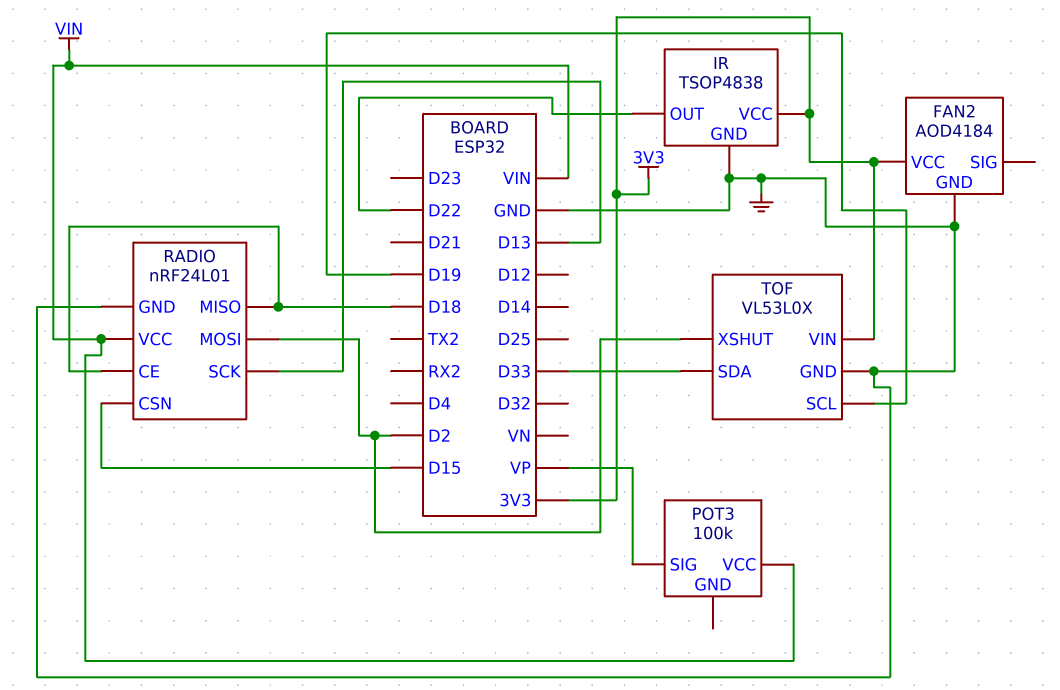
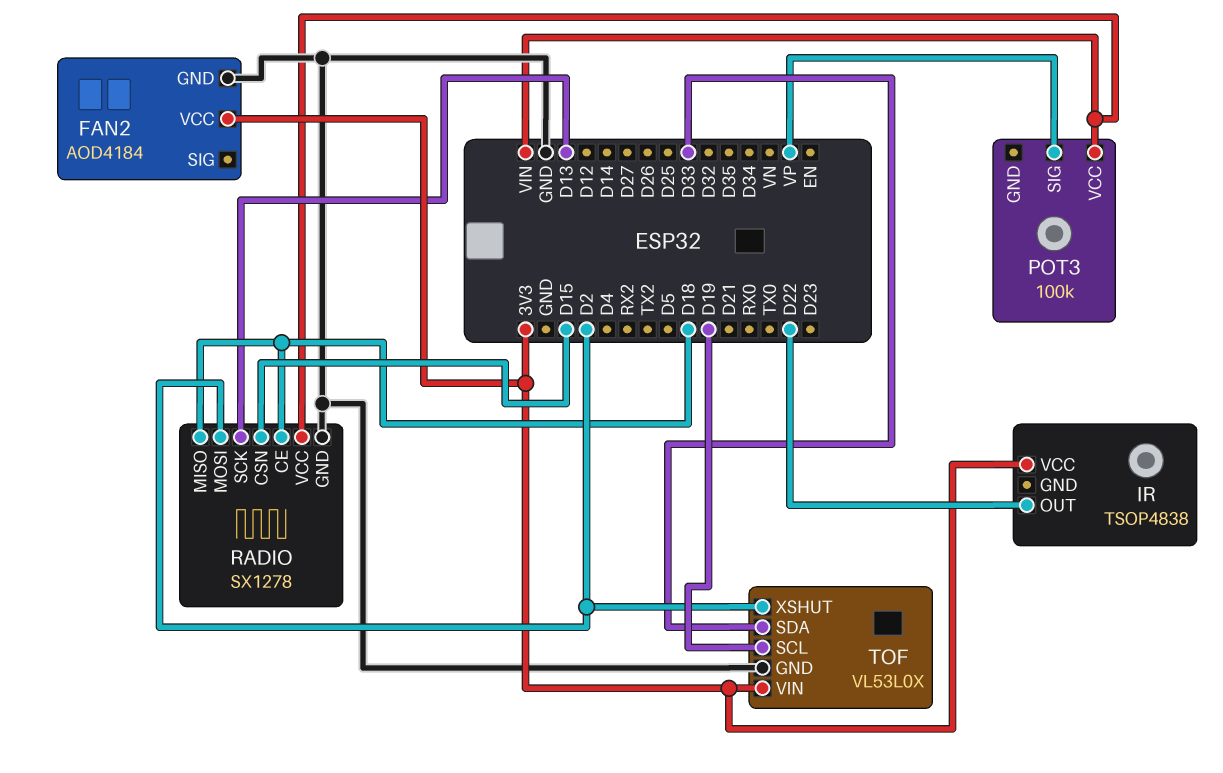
IR pin GND: GND -> none
RADIO: nRF24L01 -> SX1278

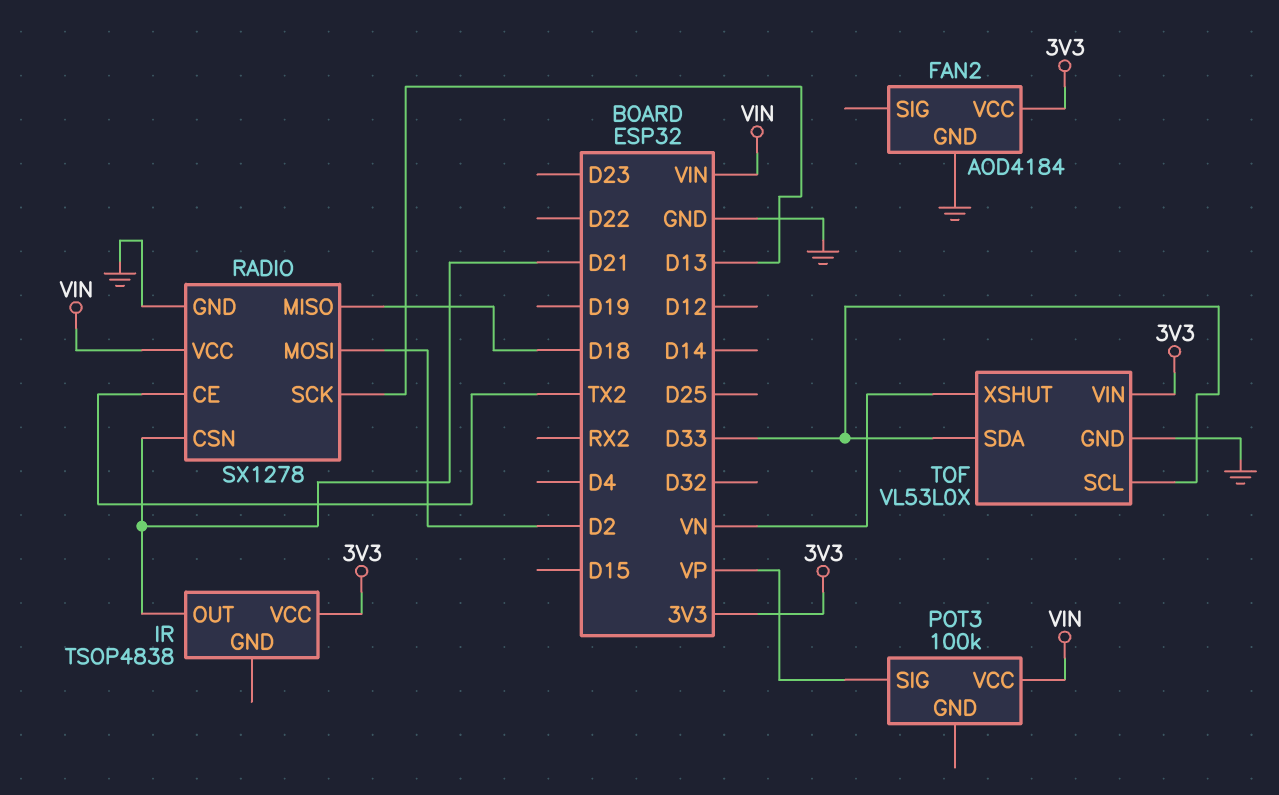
IR pin OUT: D22 -> D21
RADIO pin CE: D18 -> TX2
RADIO pin CSN: D15 -> D21
TOF pin SCL: D19 -> D33
TOF pin XSHUT: D2 -> VN

